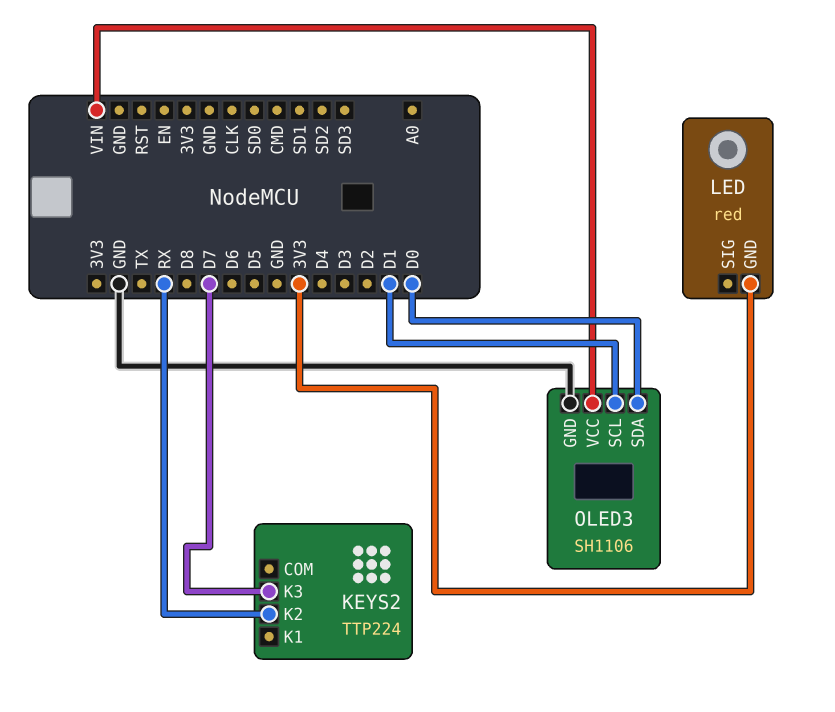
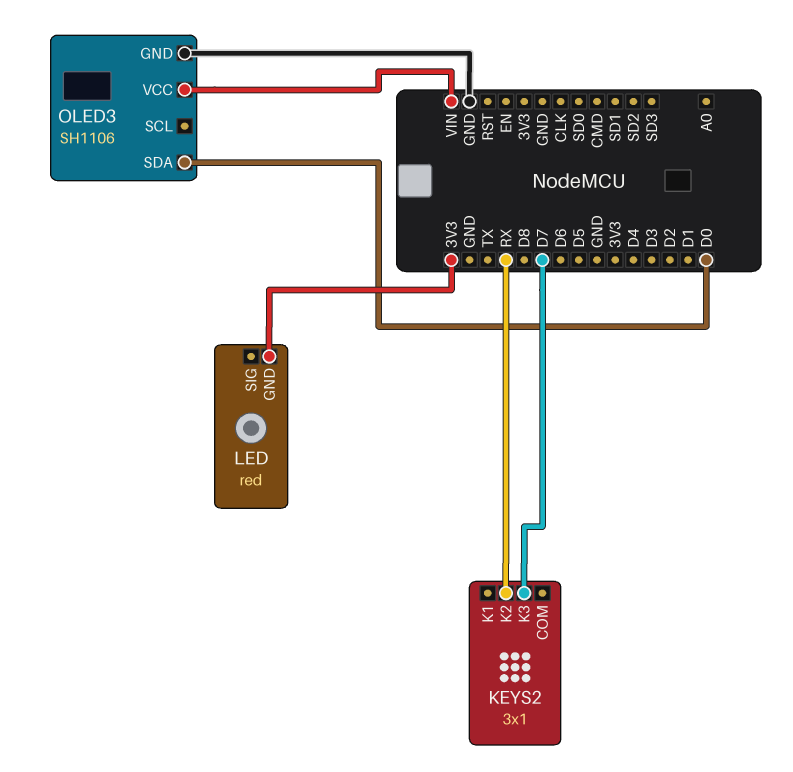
KEYS2: TTP224 -> 3x1
OLED3 pin SCL: D1 -> none

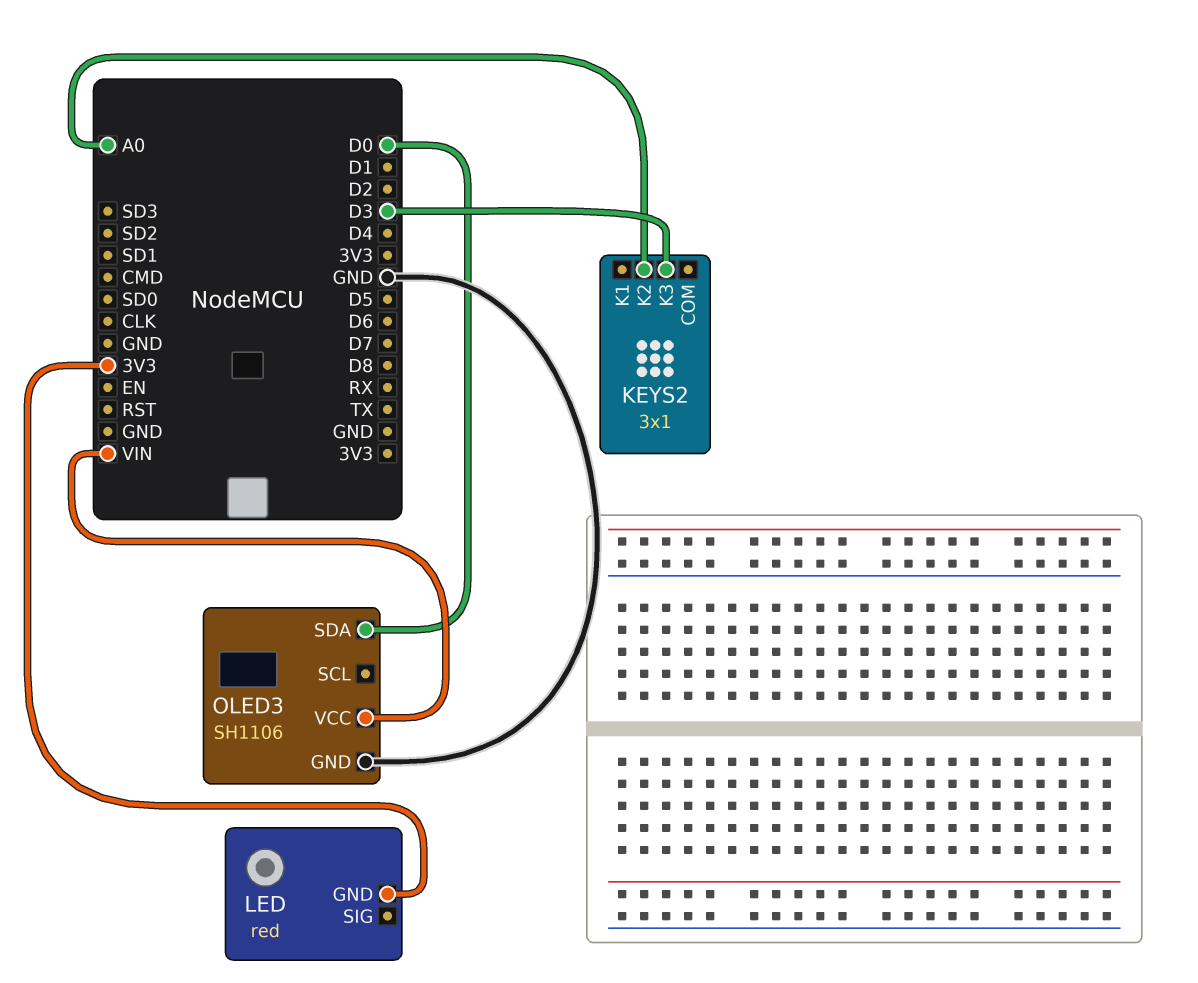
KEYS2 pin K2: RX -> A0
KEYS2 pin K3: D7 -> D3

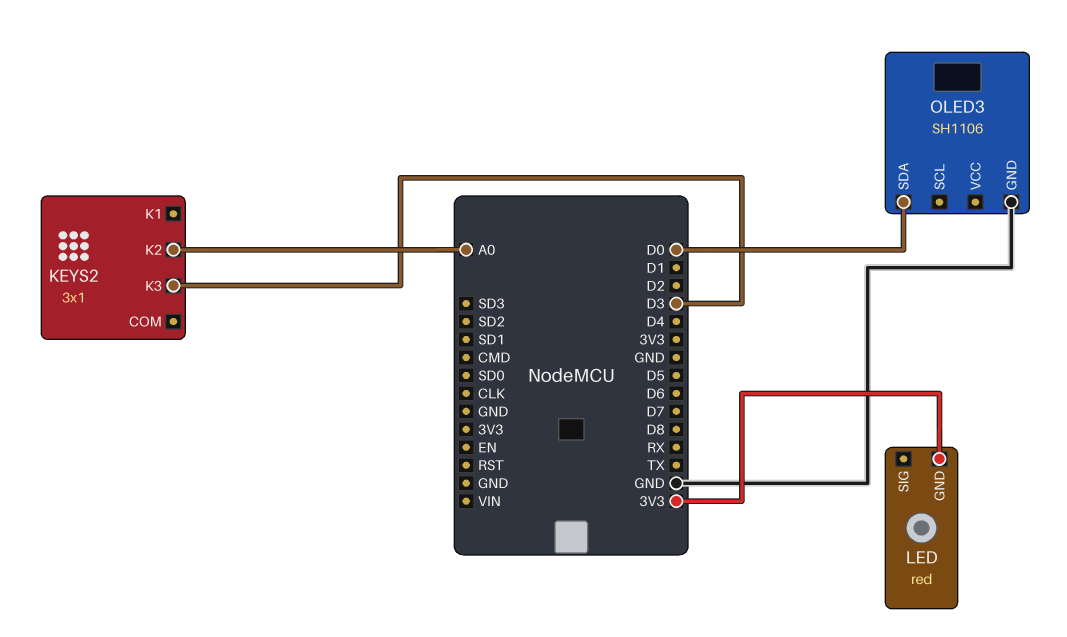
OLED3 pin VCC: VIN -> none

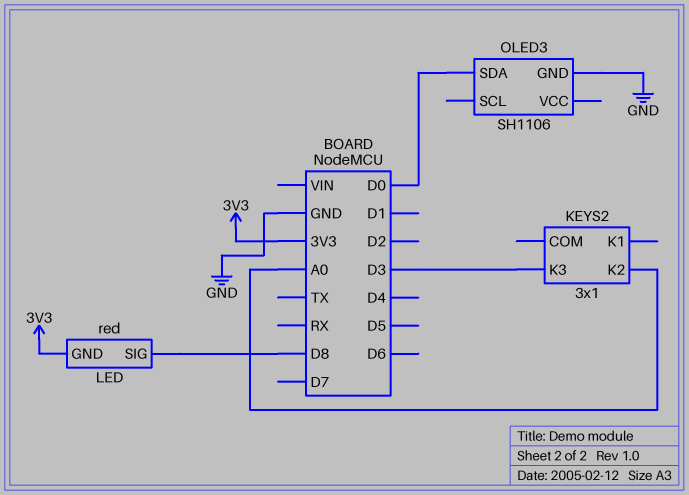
LED pin SIG: none -> D8

